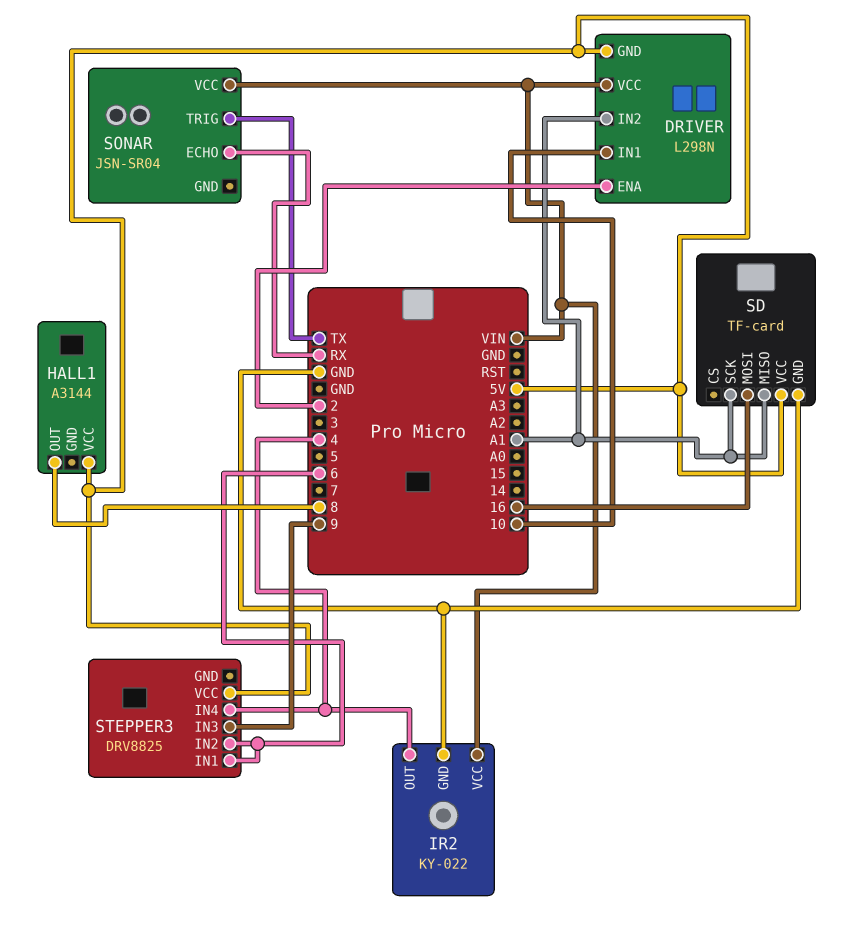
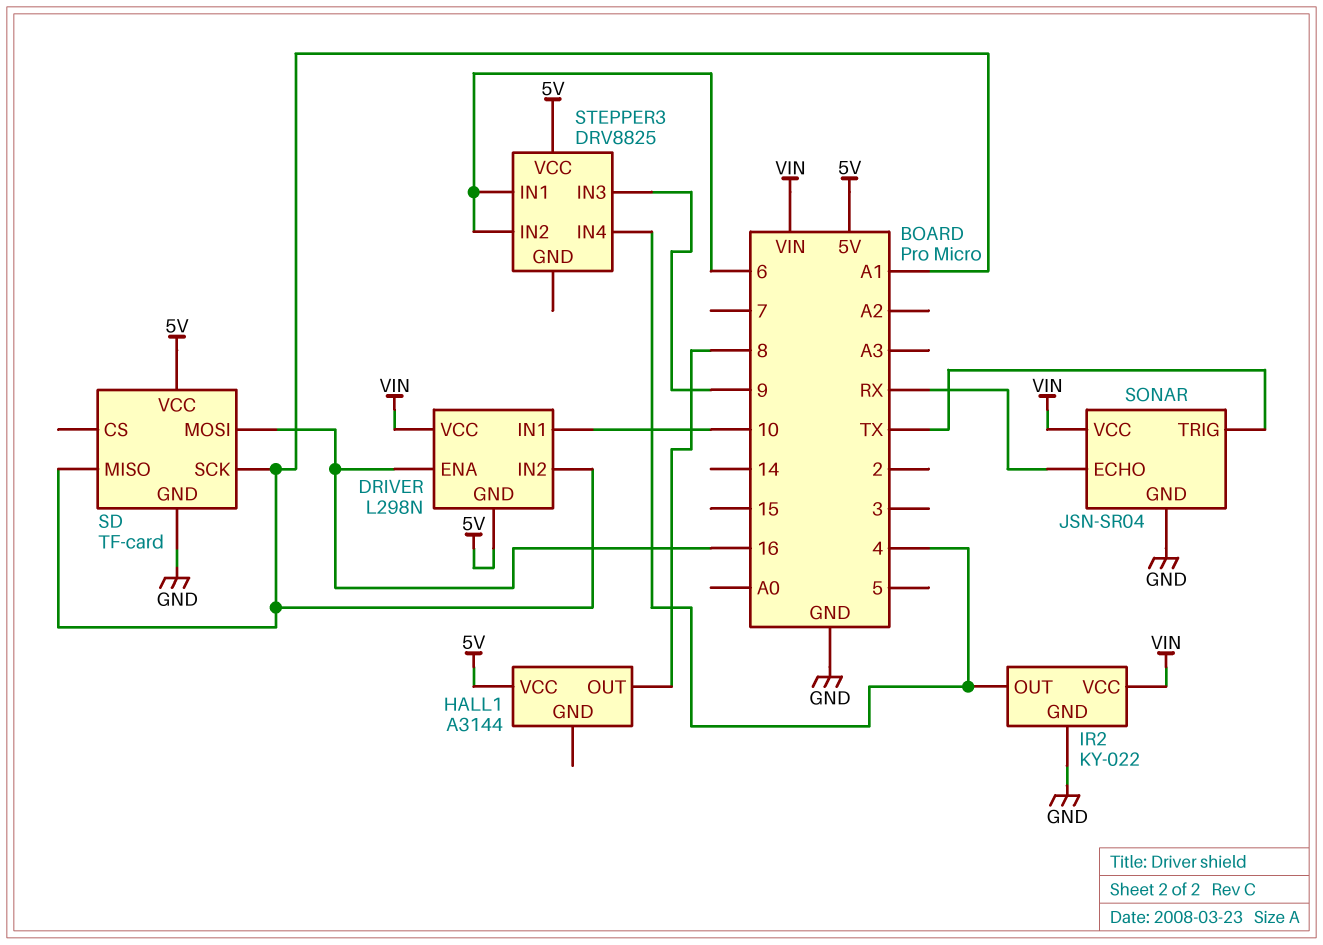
DRIVER pin ENA: 2 -> 16
SONAR pin GND: none -> GND

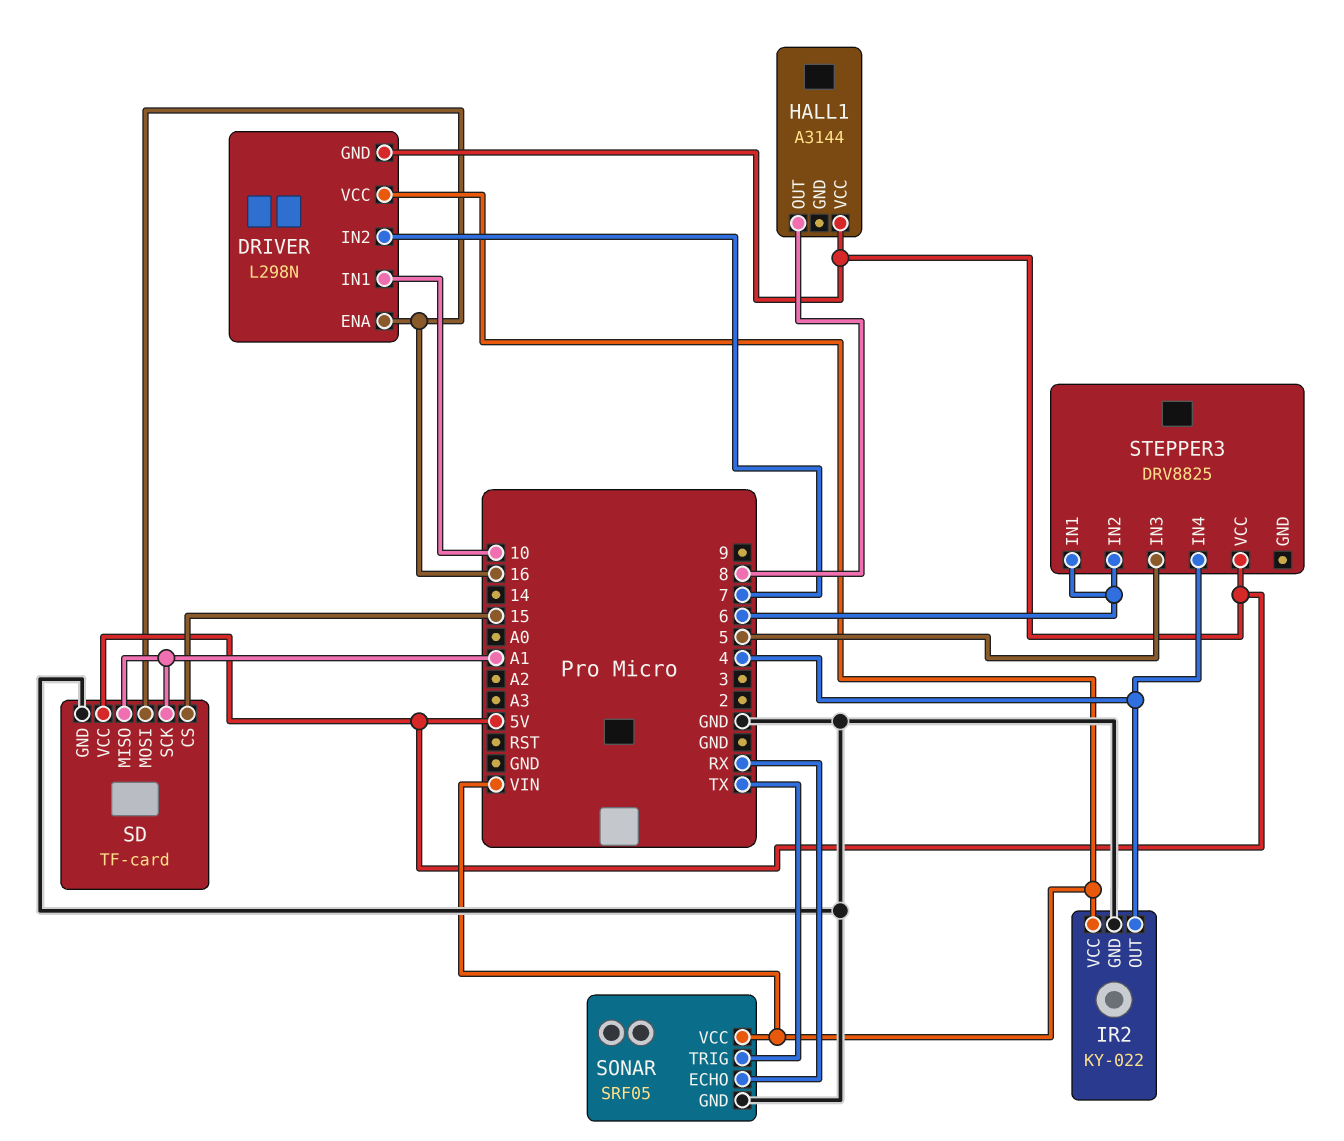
DRIVER pin IN2: A1 -> 7
SD pin CS: none -> 15
SONAR: JSN-SR04 -> SRF05
STEPPER3 pin IN3: 9 -> 5

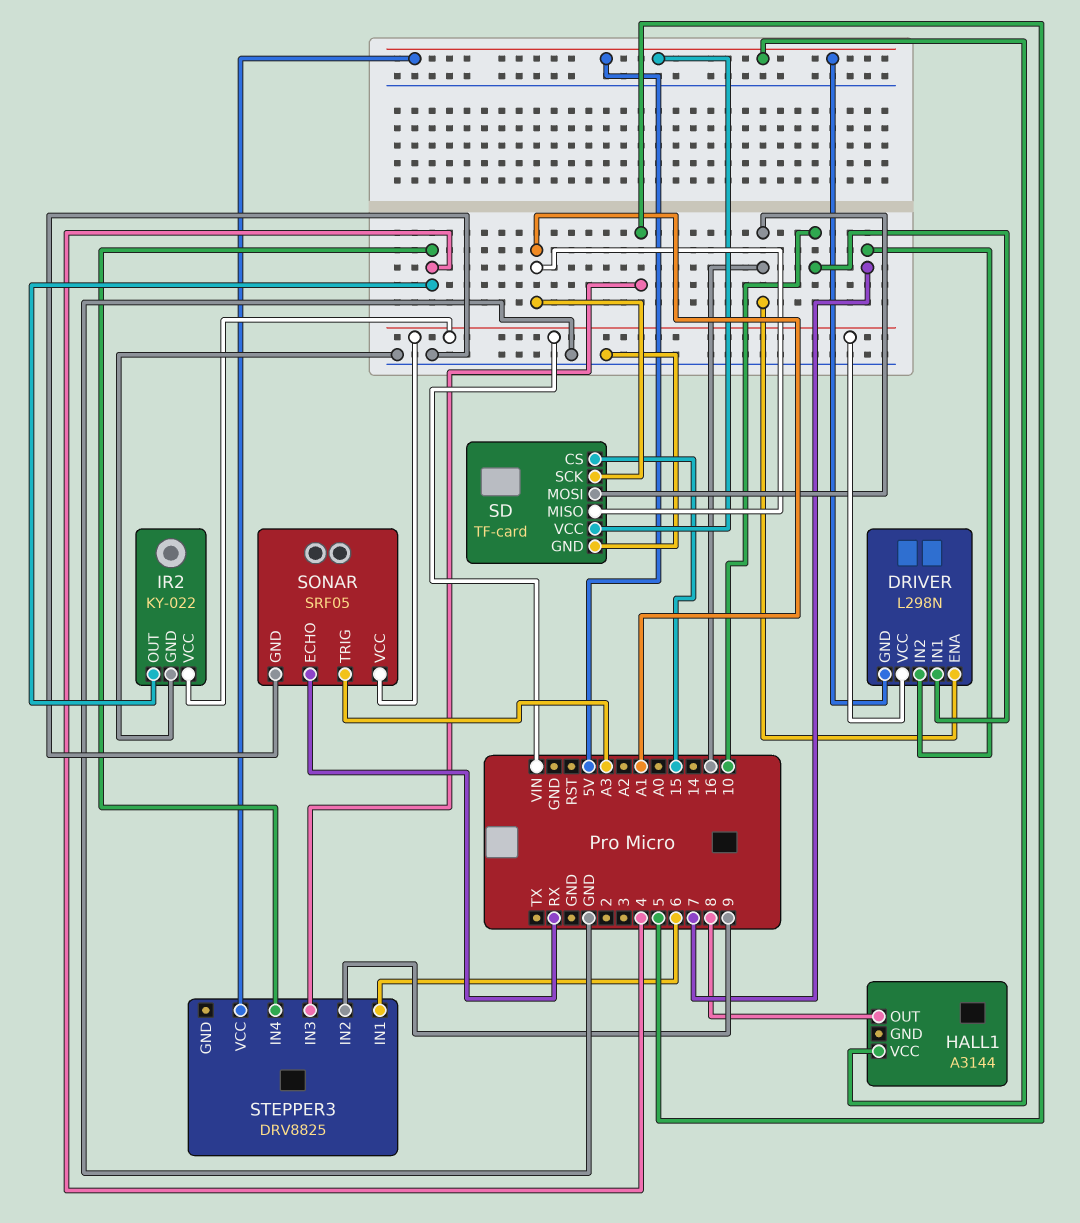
SONAR pin TRIG: TX -> A3
STEPPER3 pin IN2: 6 -> 9

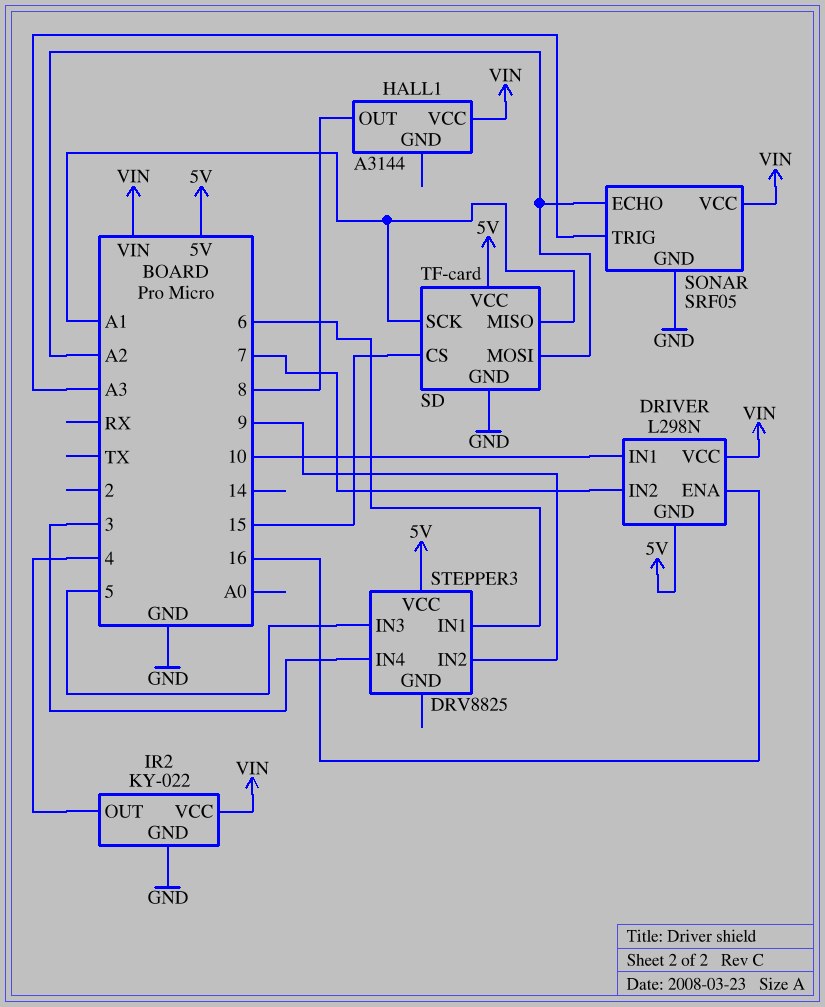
HALL1 pin VCC: 5V -> VIN
SD pin MOSI: 16 -> A2
SONAR pin ECHO: RX -> A2
STEPPER3 pin IN4: 4 -> 3

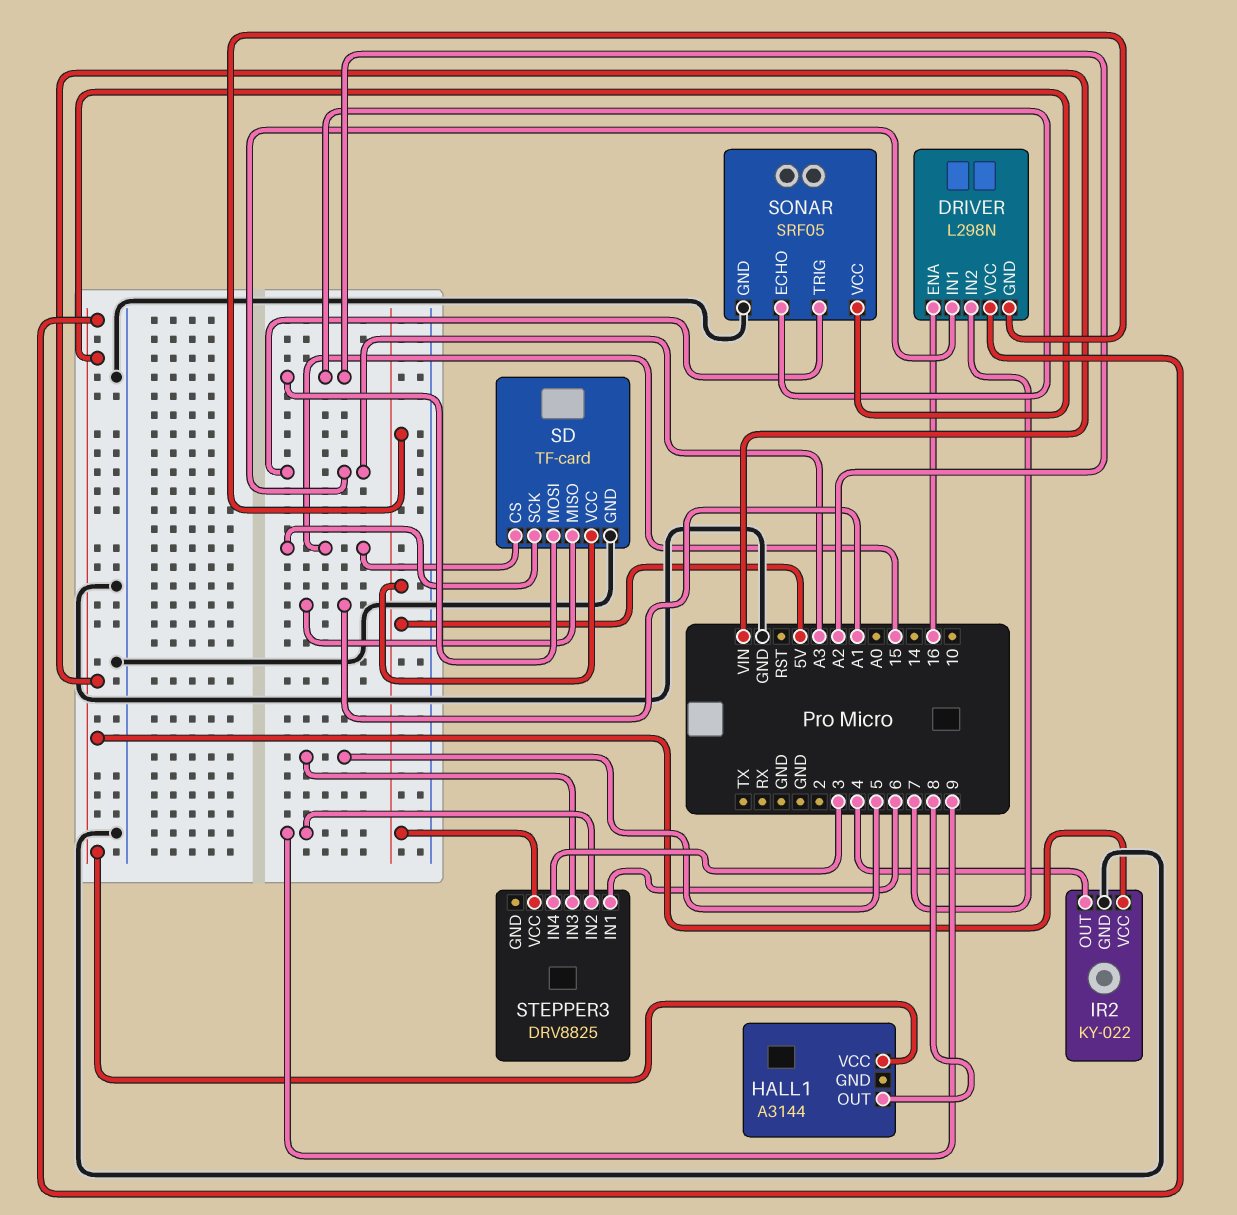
DRIVER pin IN1: 10 -> A3
SD pin SCK: A1 -> 15

